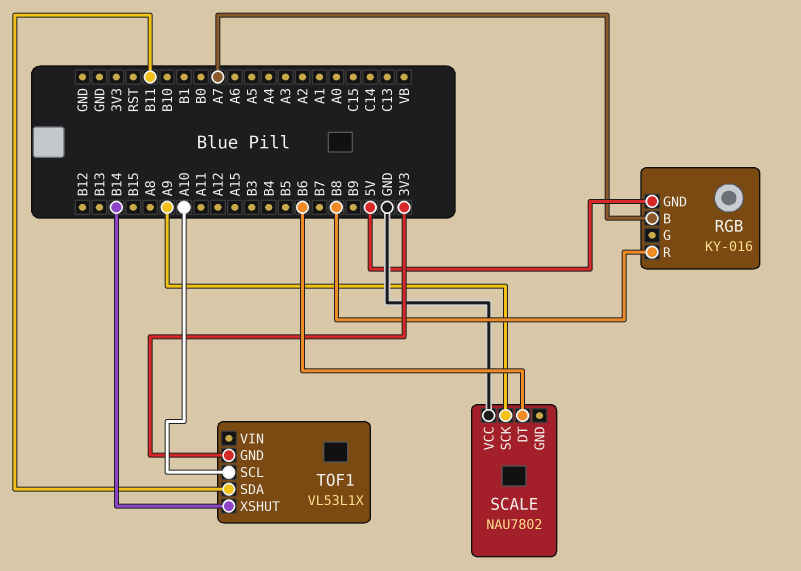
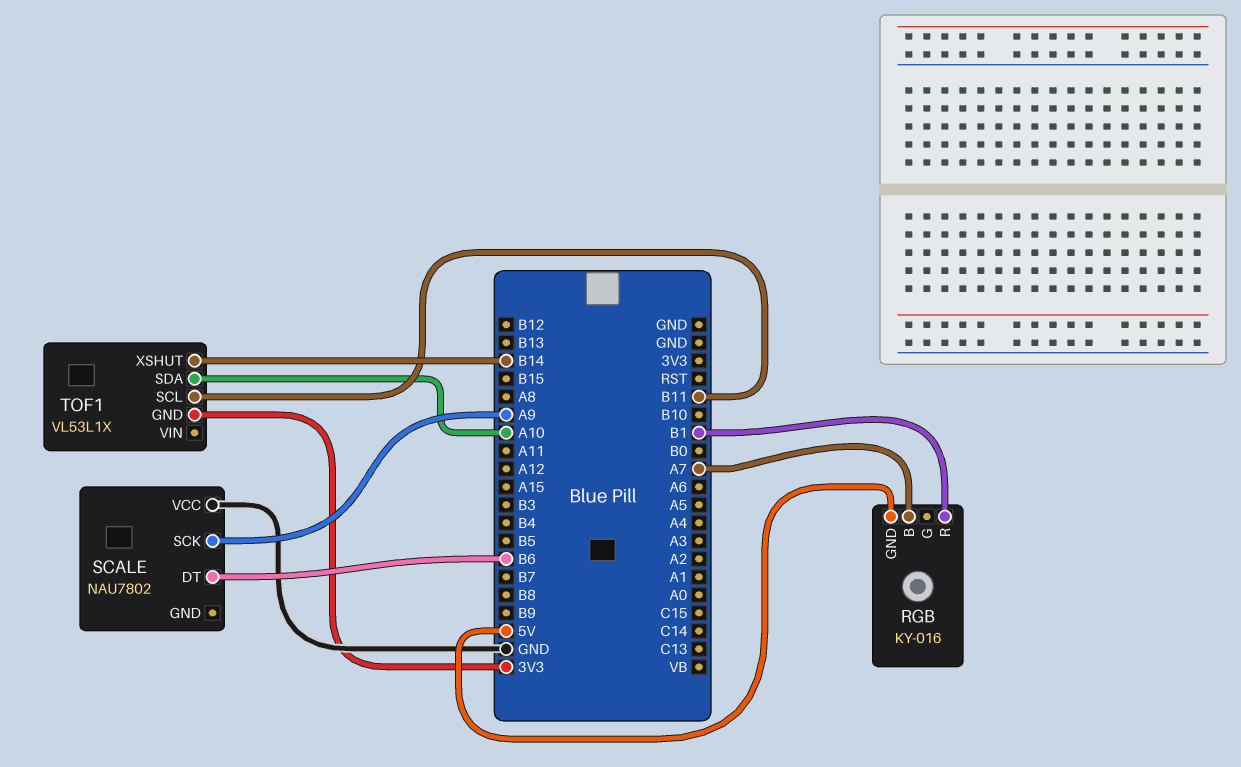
RGB pin R: B8 -> B1
TOF1 pin SCL: A10 -> B11
TOF1 pin SDA: B11 -> A10

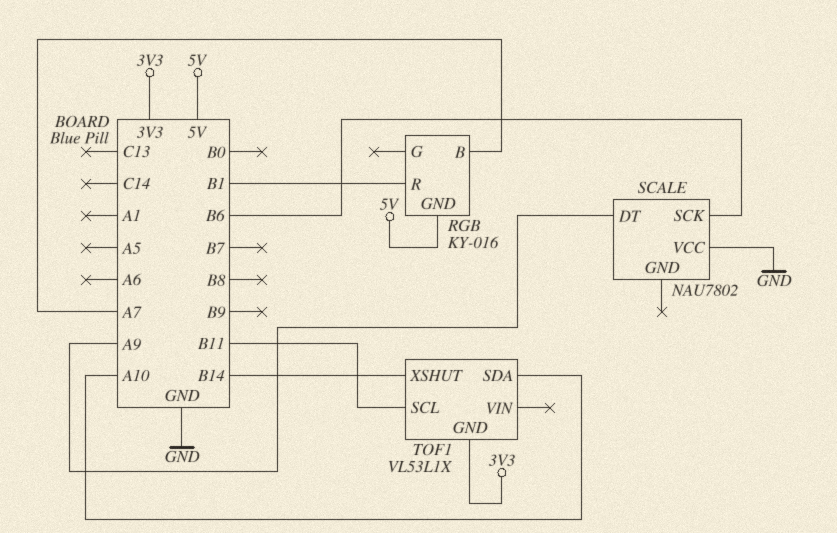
SCALE pin DT: B6 -> A9
SCALE pin SCK: A9 -> B6

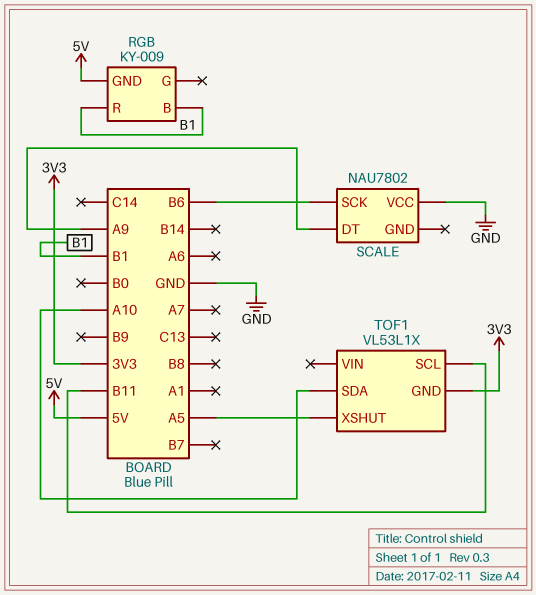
RGB: KY-016 -> KY-009
RGB pin B: A7 -> B1
TOF1 pin XSHUT: B14 -> A5

